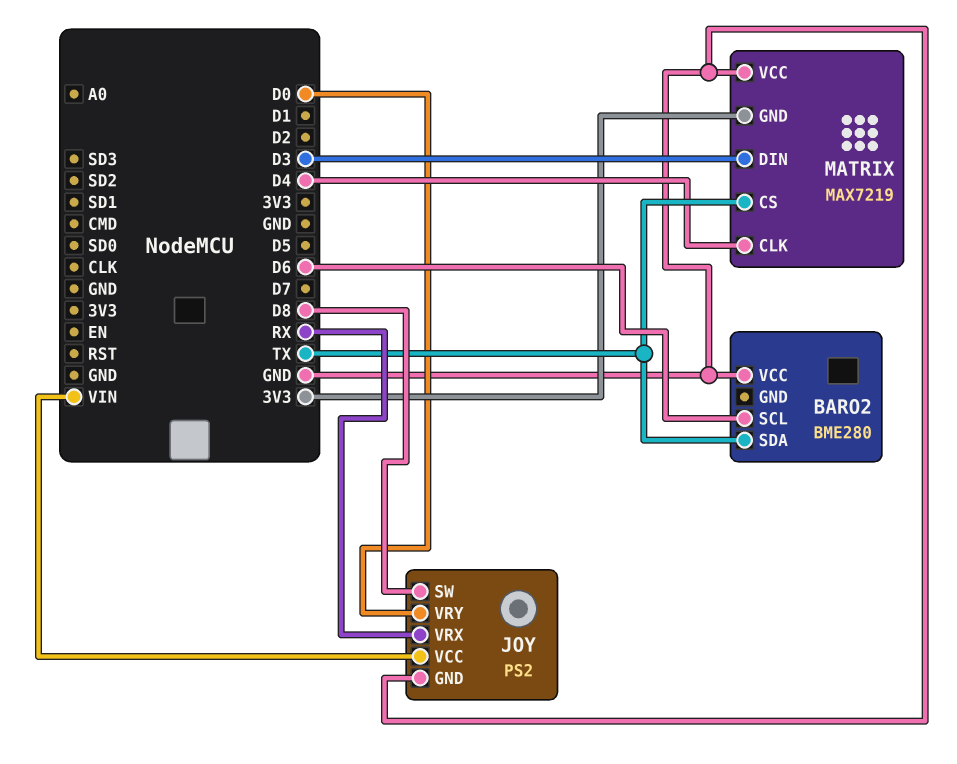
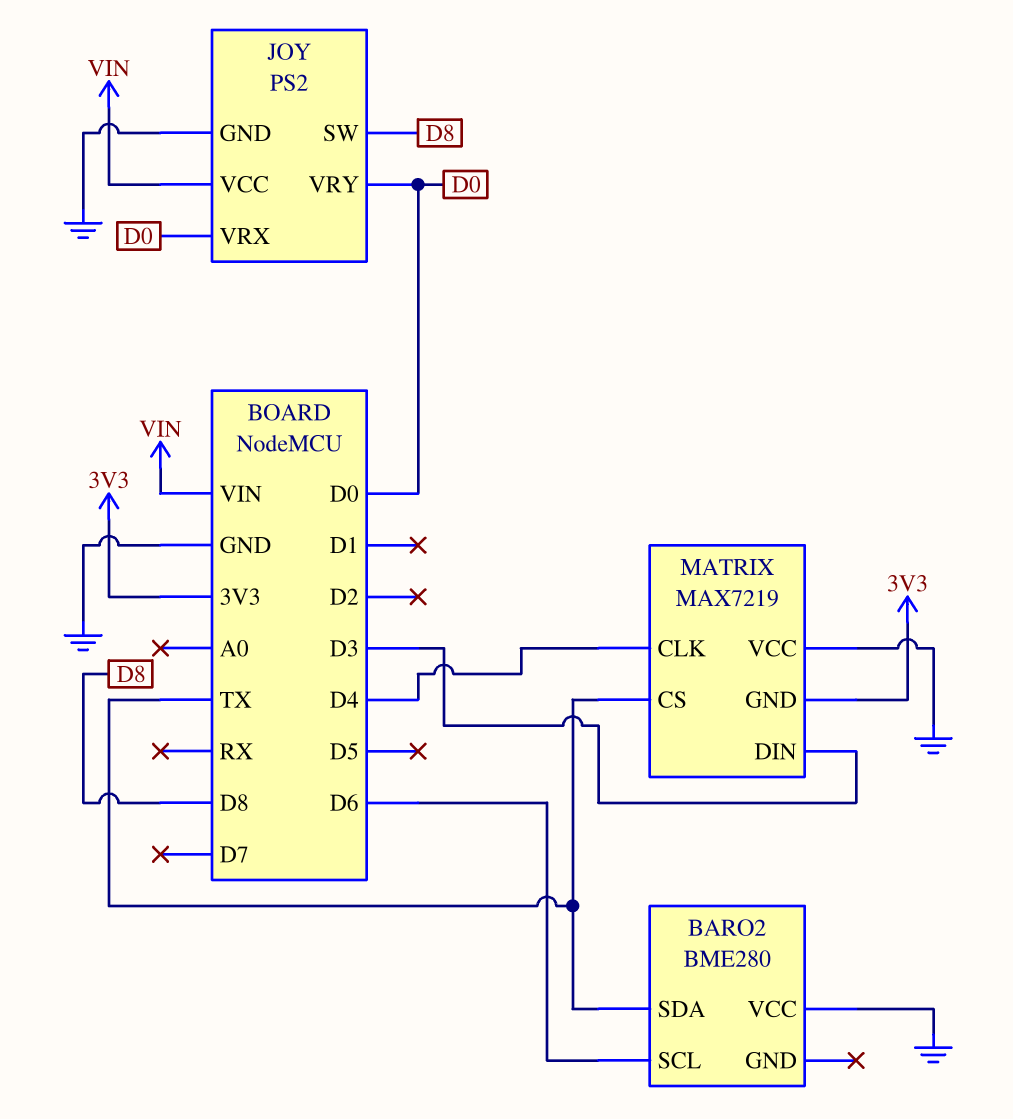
JOY pin VRX: RX -> D0

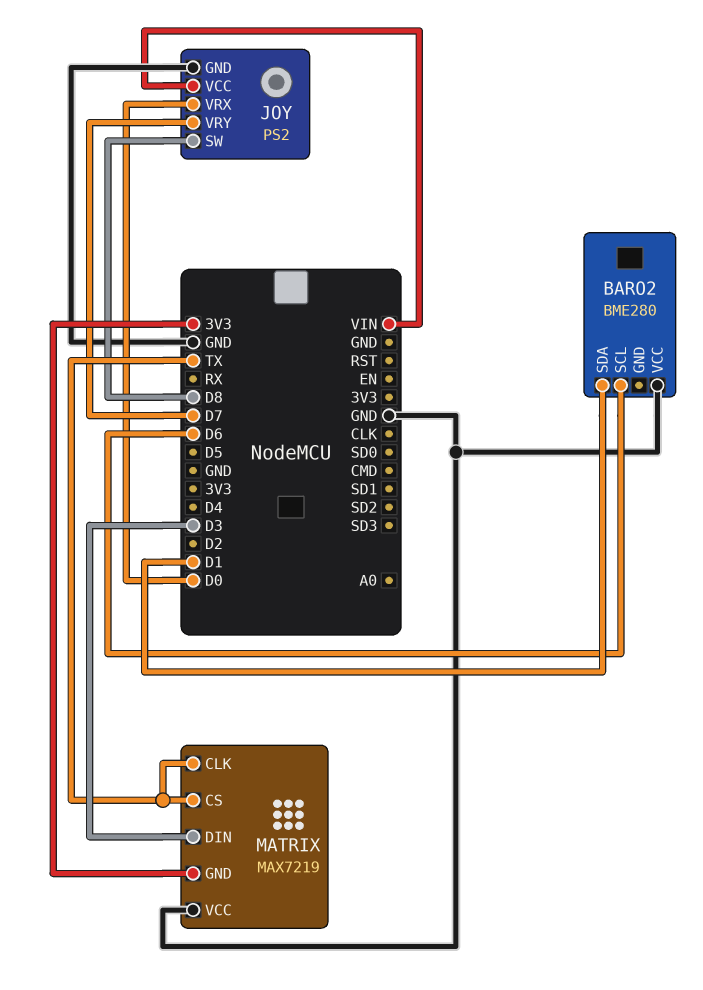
BARO2 pin SDA: TX -> D1
JOY pin VRY: D0 -> D7
MATRIX pin CLK: D4 -> TX

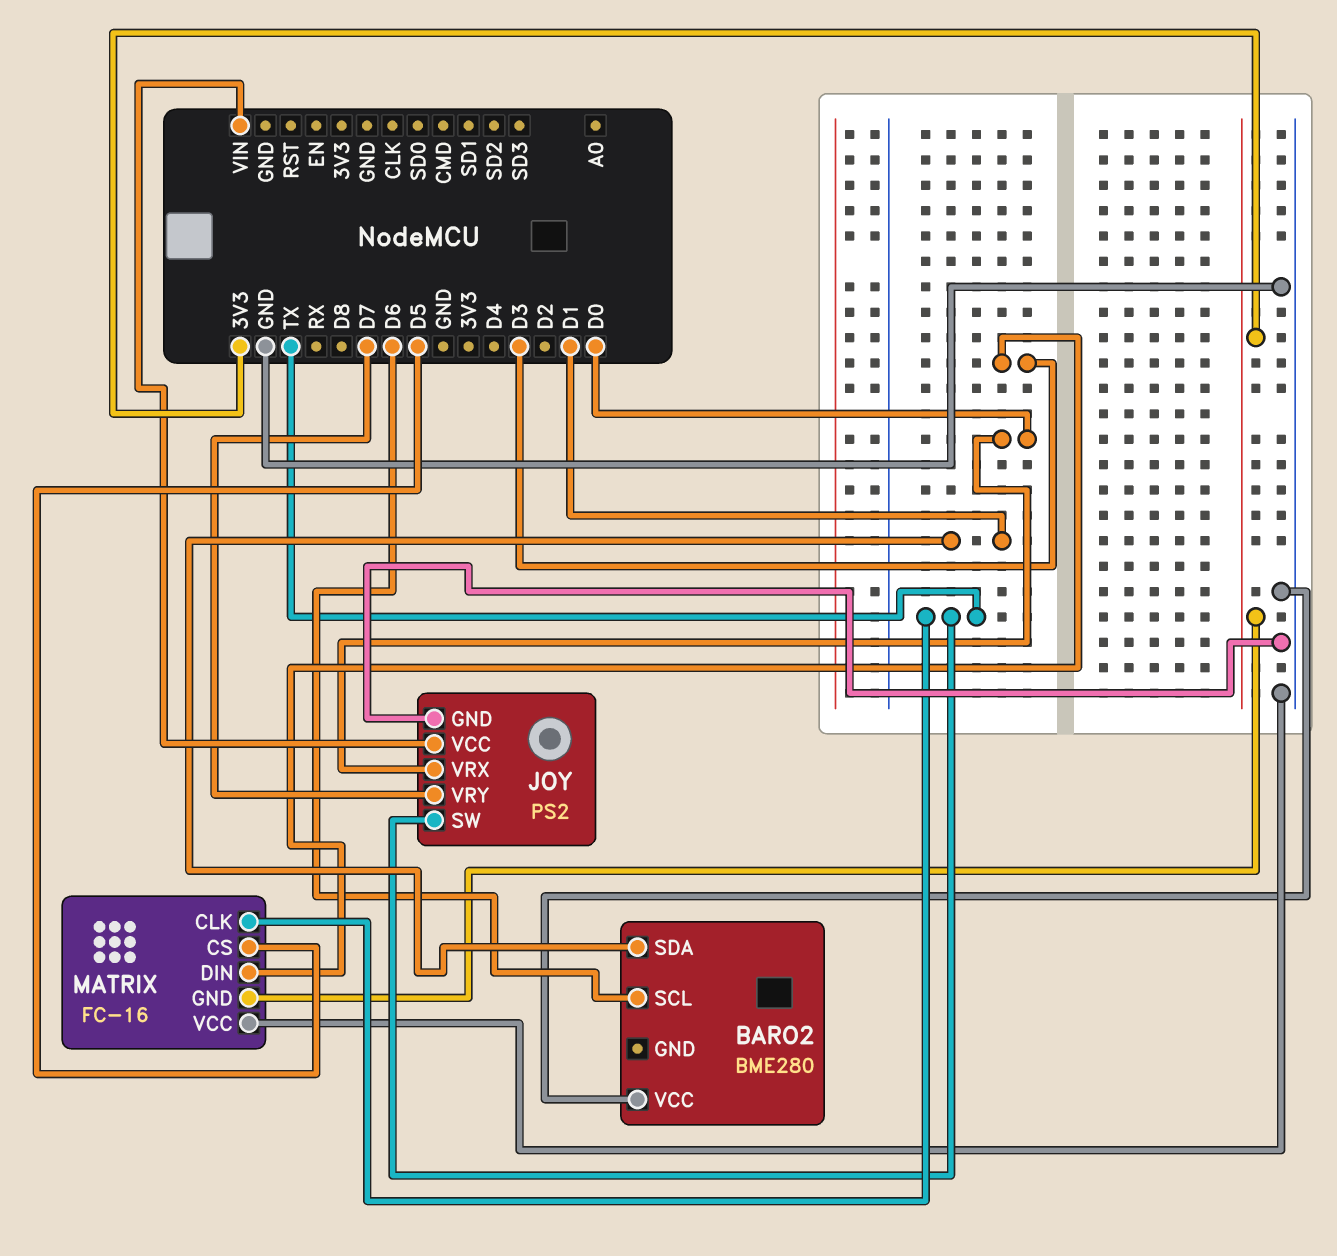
JOY pin SW: D8 -> TX
MATRIX: MAX7219 -> FC-16
MATRIX pin CS: TX -> D5

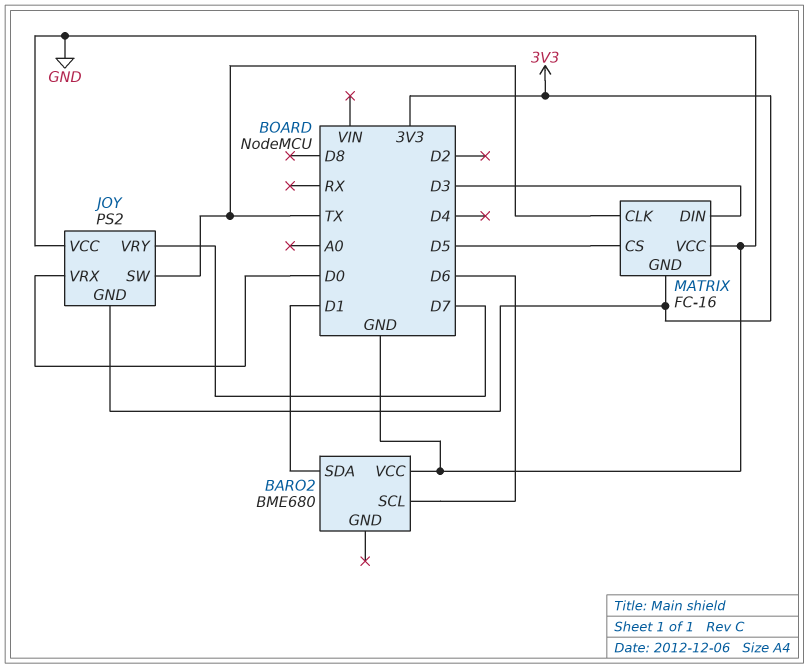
BARO2: BME280 -> BME680
JOY pin GND: GND -> 3V3
JOY pin VCC: VIN -> GND

